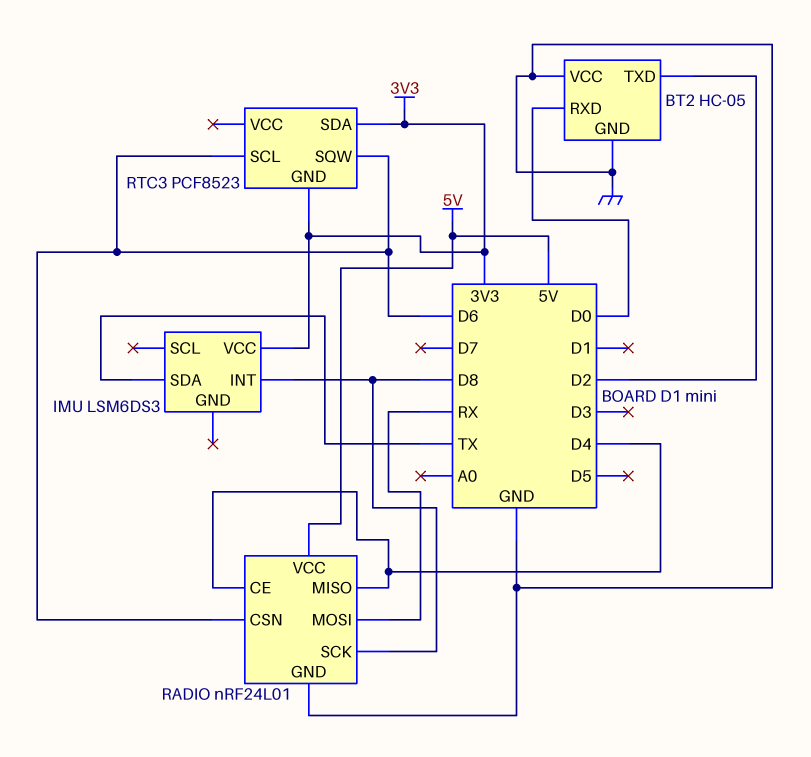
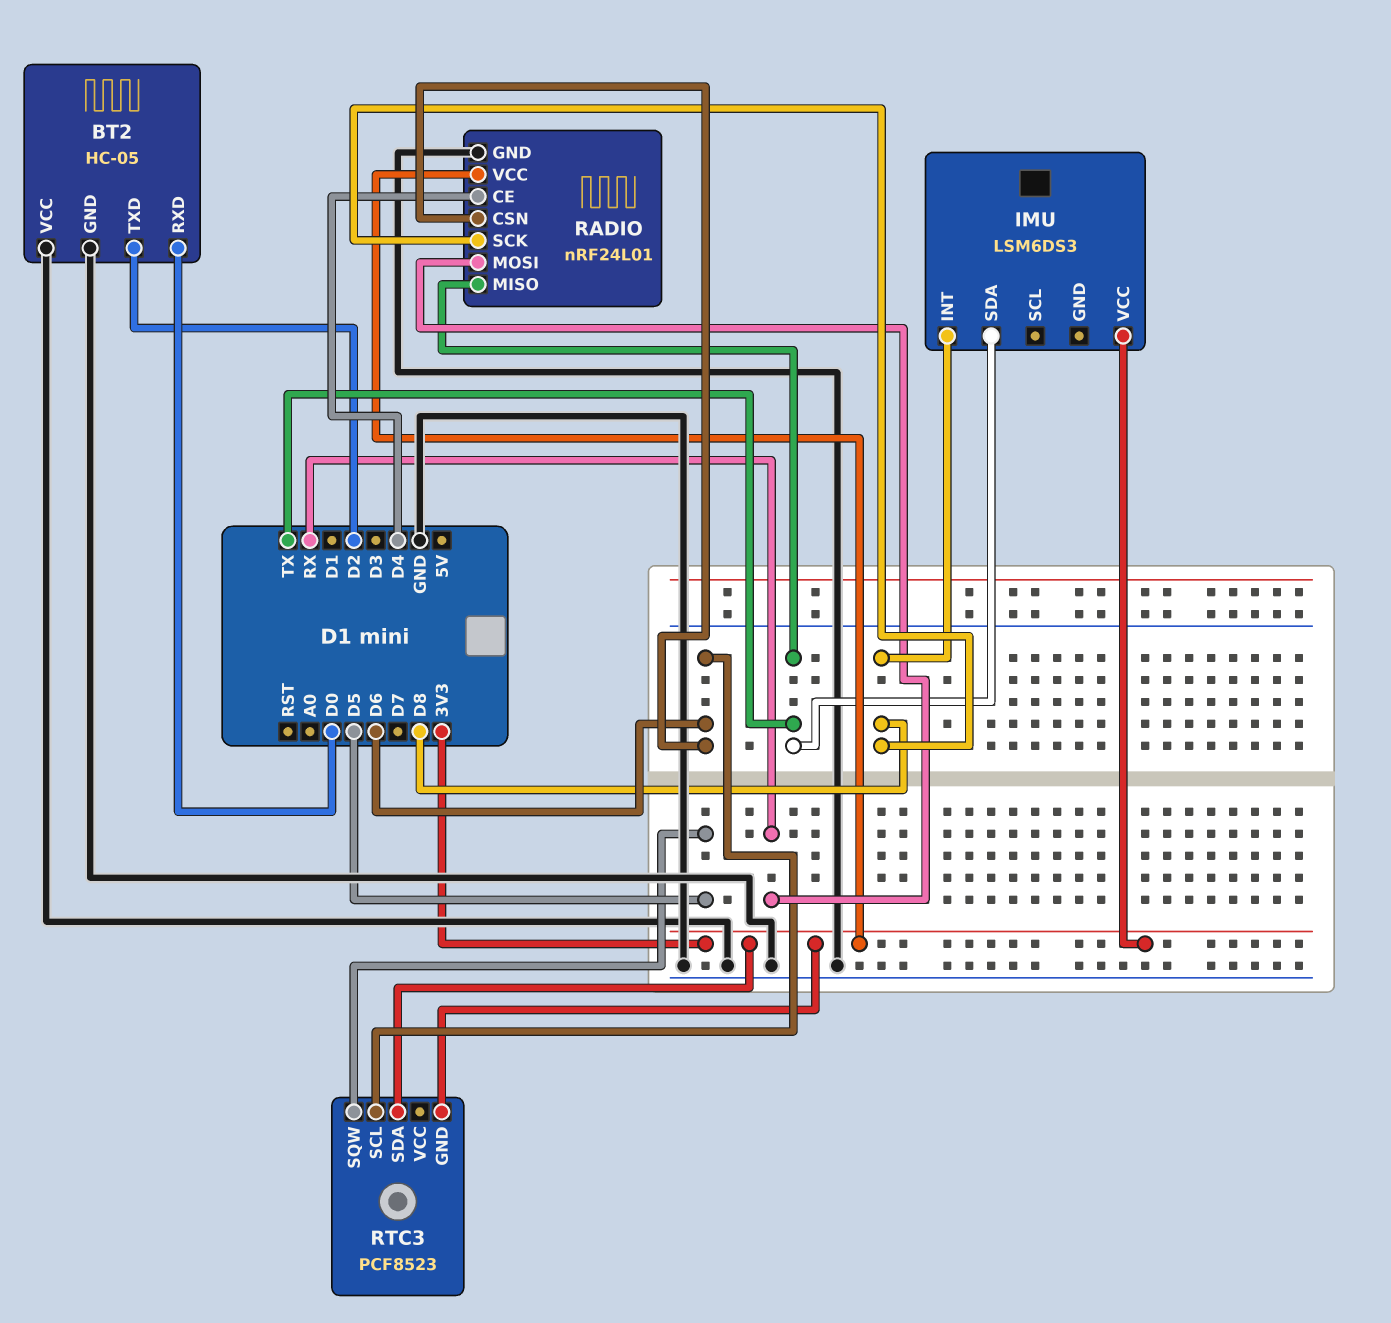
RADIO pin MISO: D4 -> TX
RADIO pin VCC: 5V -> 3V3
RTC3 pin SQW: D6 -> D5

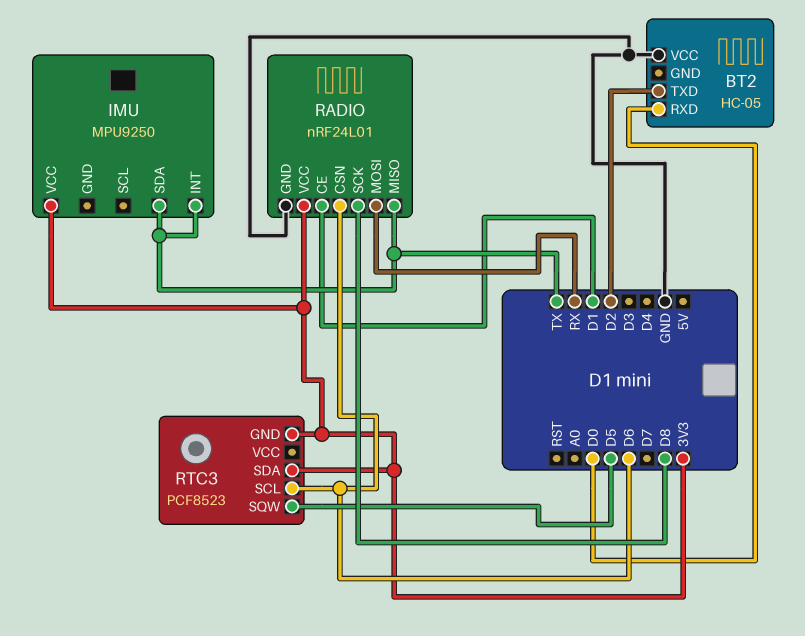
BT2 pin GND: GND -> none
IMU: LSM6DS3 -> MPU9250
IMU pin INT: D8 -> TX
RADIO pin CE: D4 -> D1

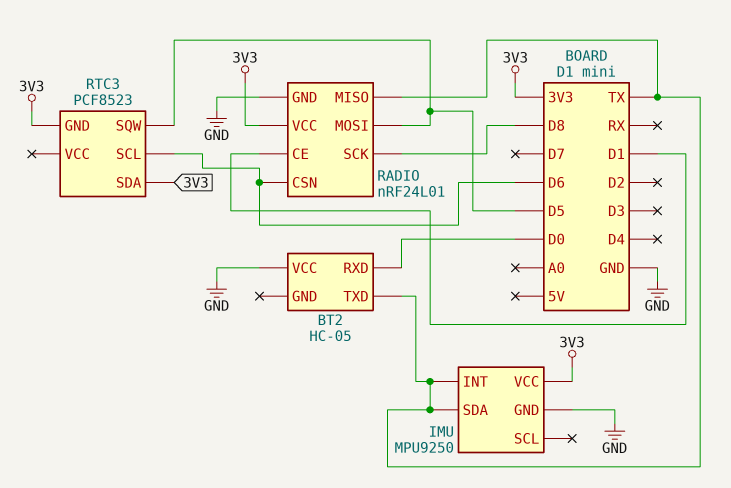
BT2 pin TXD: D2 -> TX
IMU pin GND: none -> GND
RADIO pin MOSI: RX -> D5

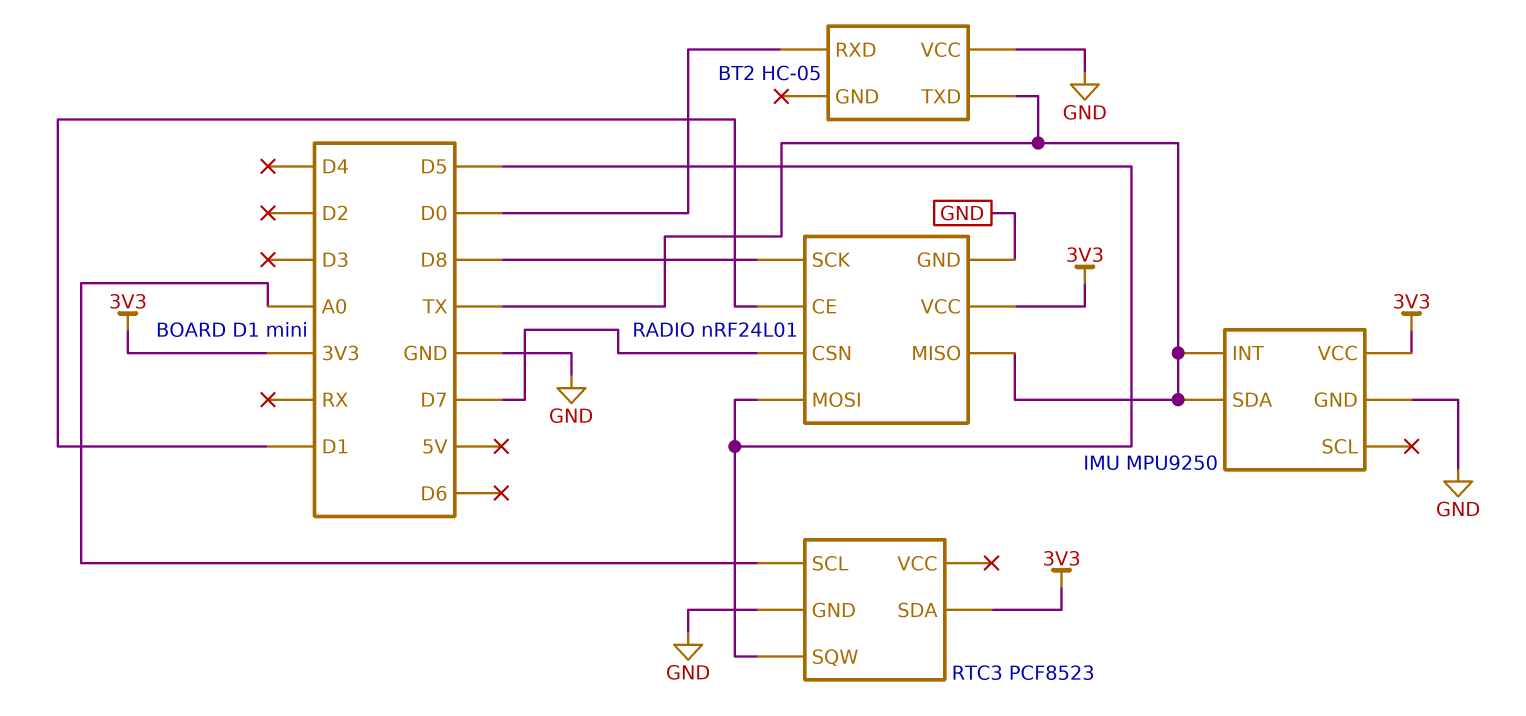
RADIO pin CSN: D6 -> D7
RTC3 pin GND: 3V3 -> GND
RTC3 pin SCL: D6 -> A0

